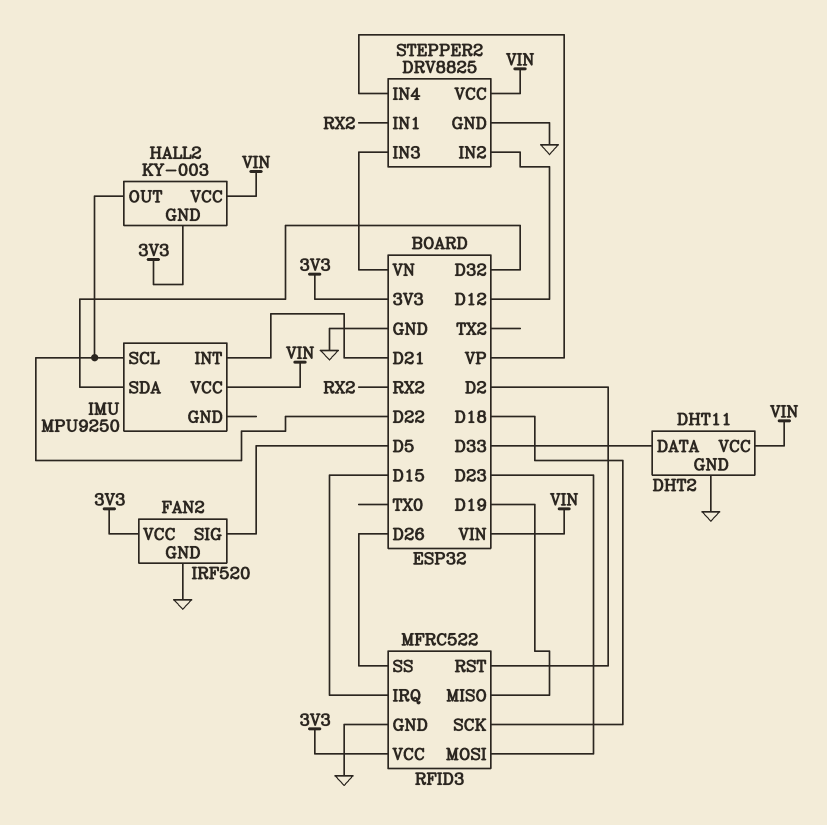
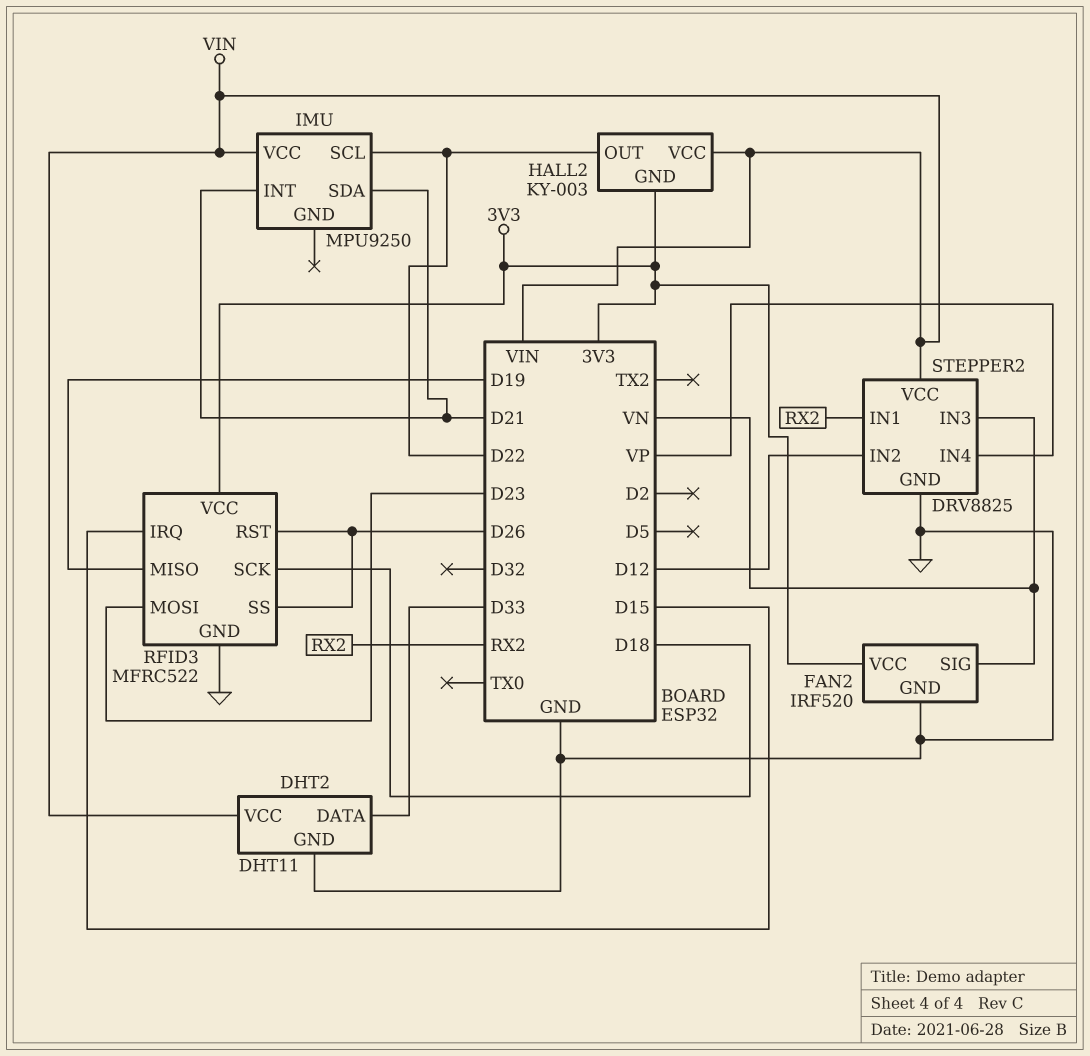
FAN2 pin SIG: D5 -> VN
IMU pin SDA: D32 -> D21
RFID3 pin RST: D2 -> D26

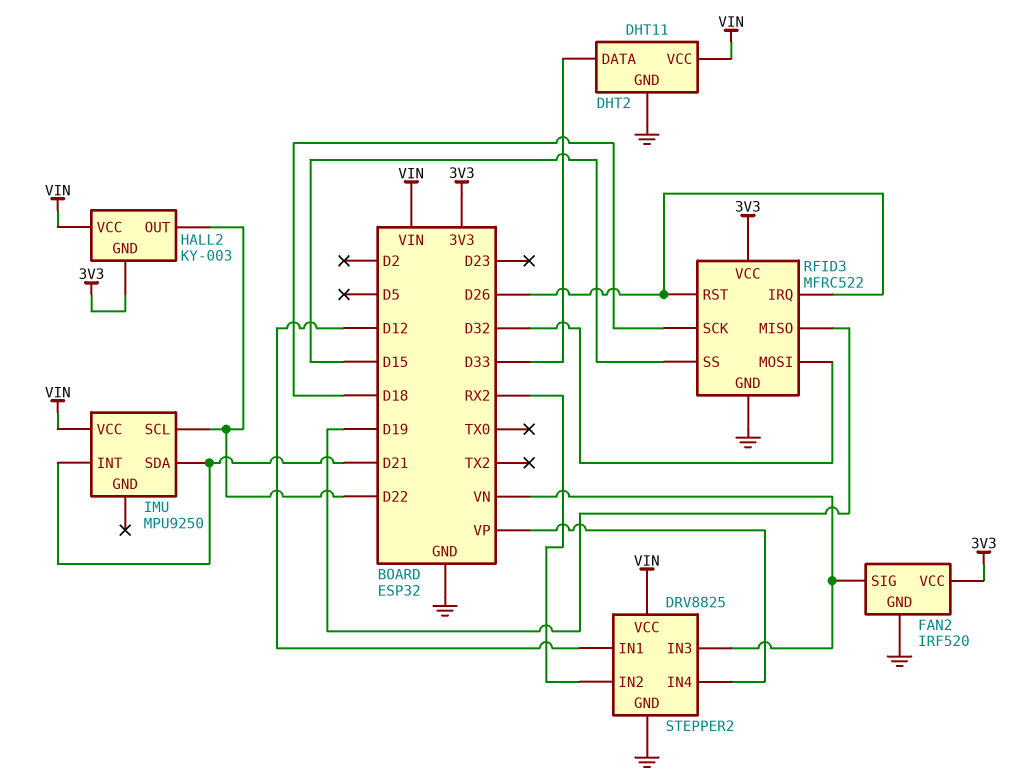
RFID3 pin IRQ: D15 -> D26
RFID3 pin MOSI: D23 -> D32
RFID3 pin SS: D26 -> D15
STEPPER2 pin IN1: RX2 -> D12
STEPPER2 pin IN2: D12 -> RX2

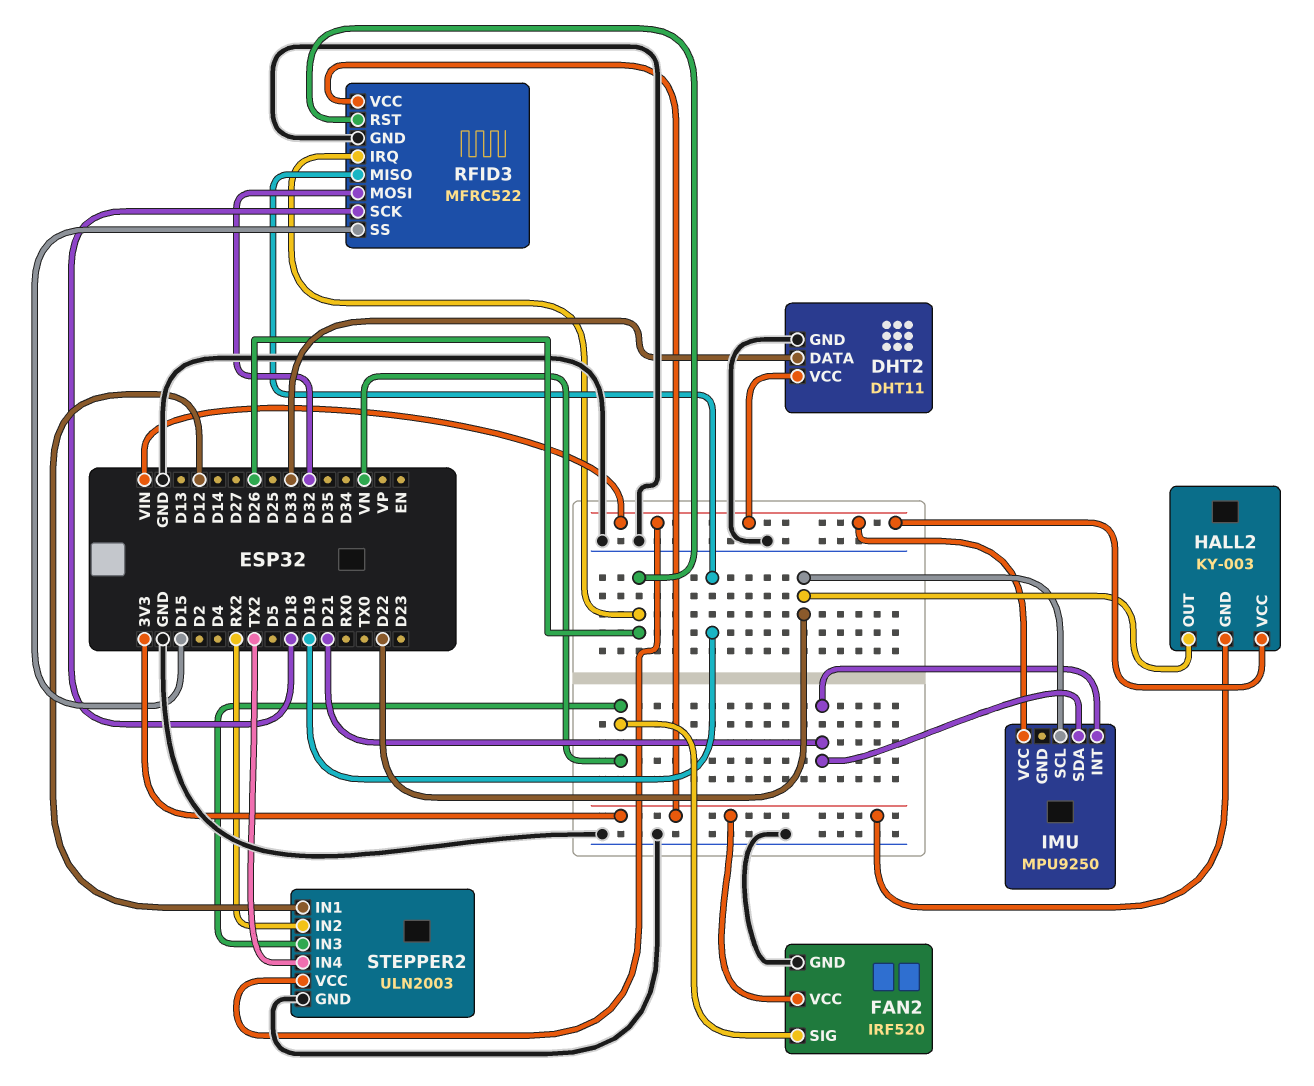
STEPPER2: DRV8825 -> ULN2003
STEPPER2 pin IN4: VP -> TX2

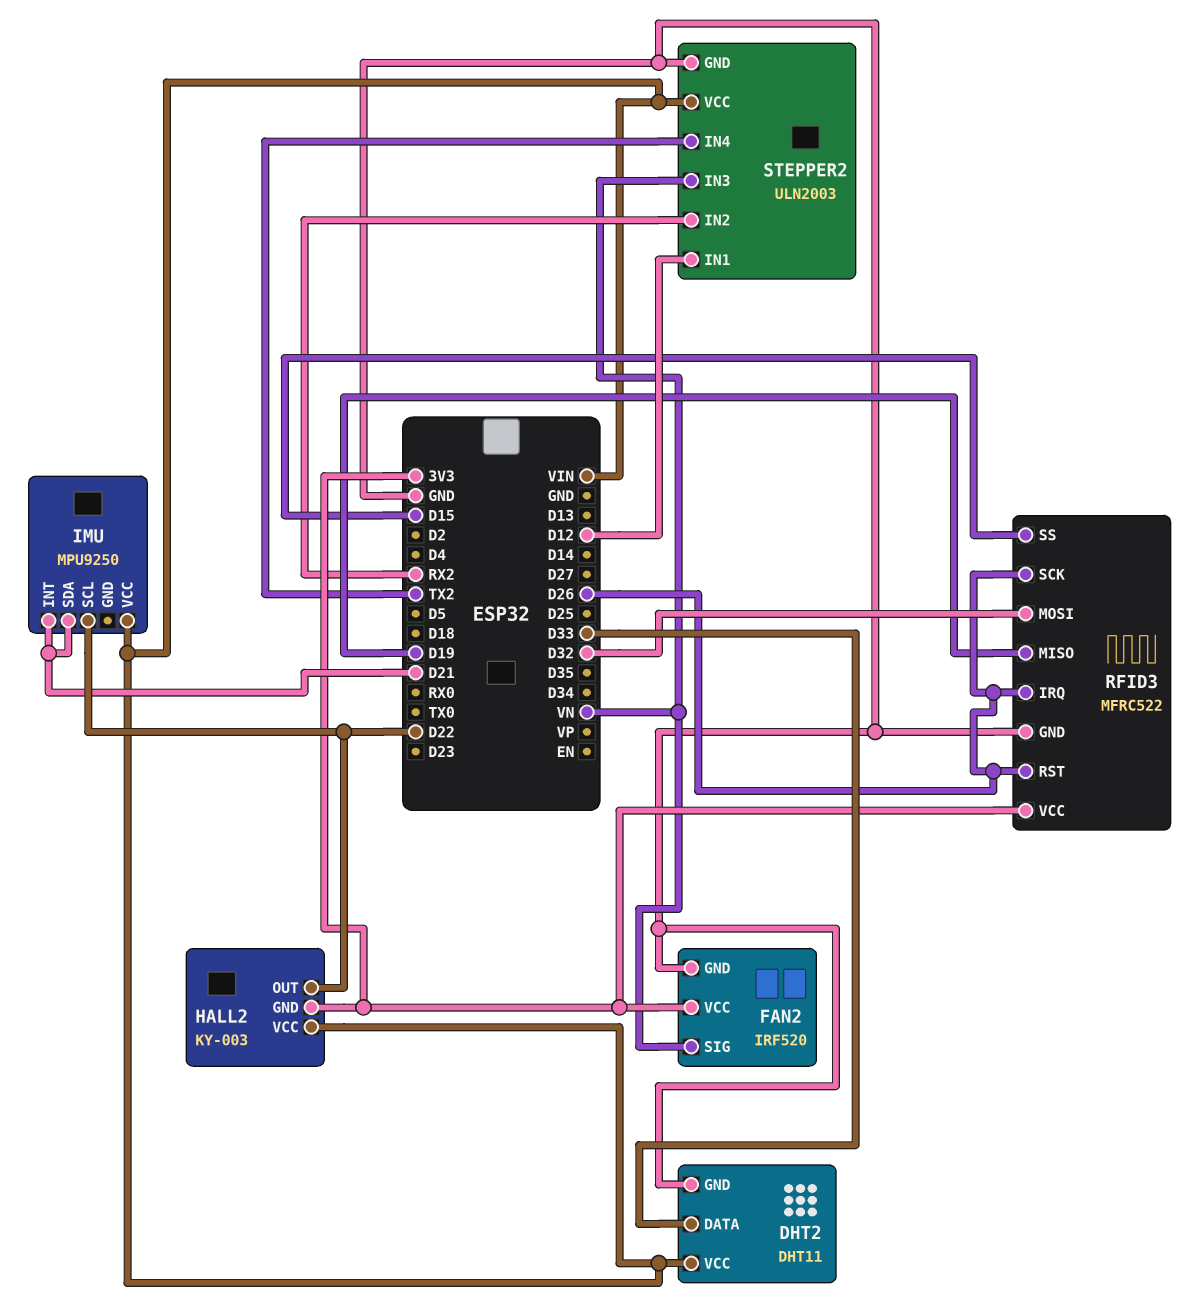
RFID3 pin SCK: D18 -> D26

